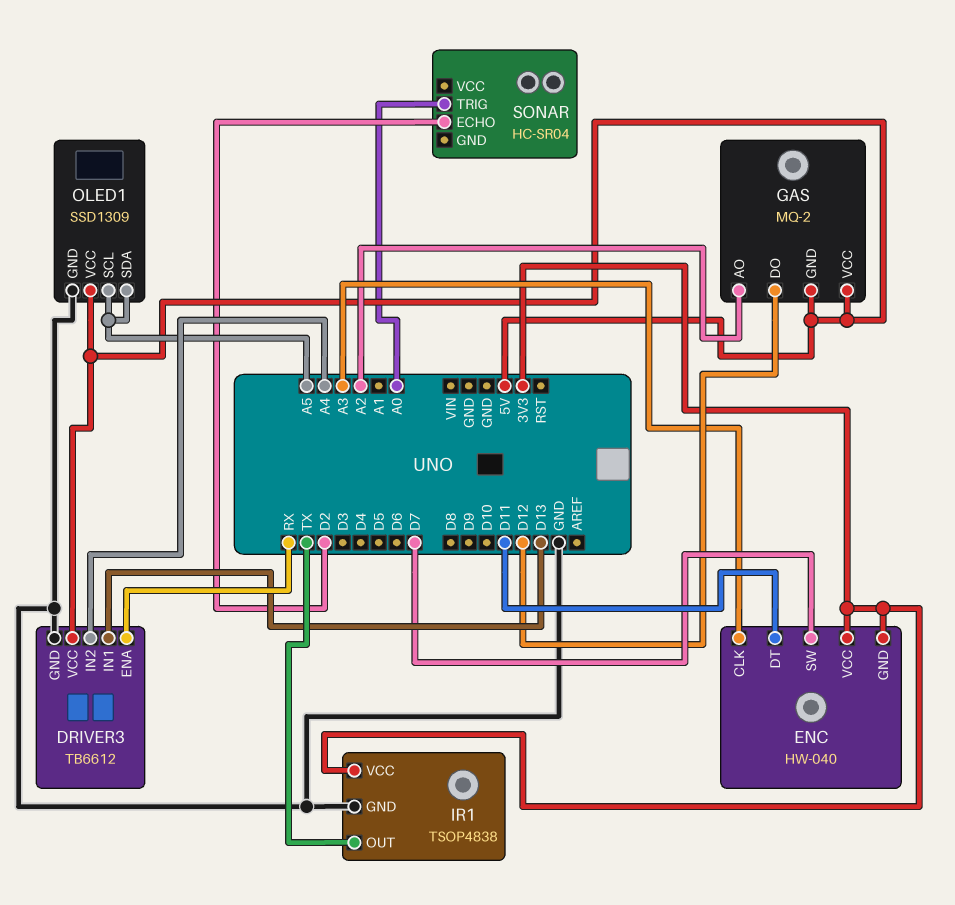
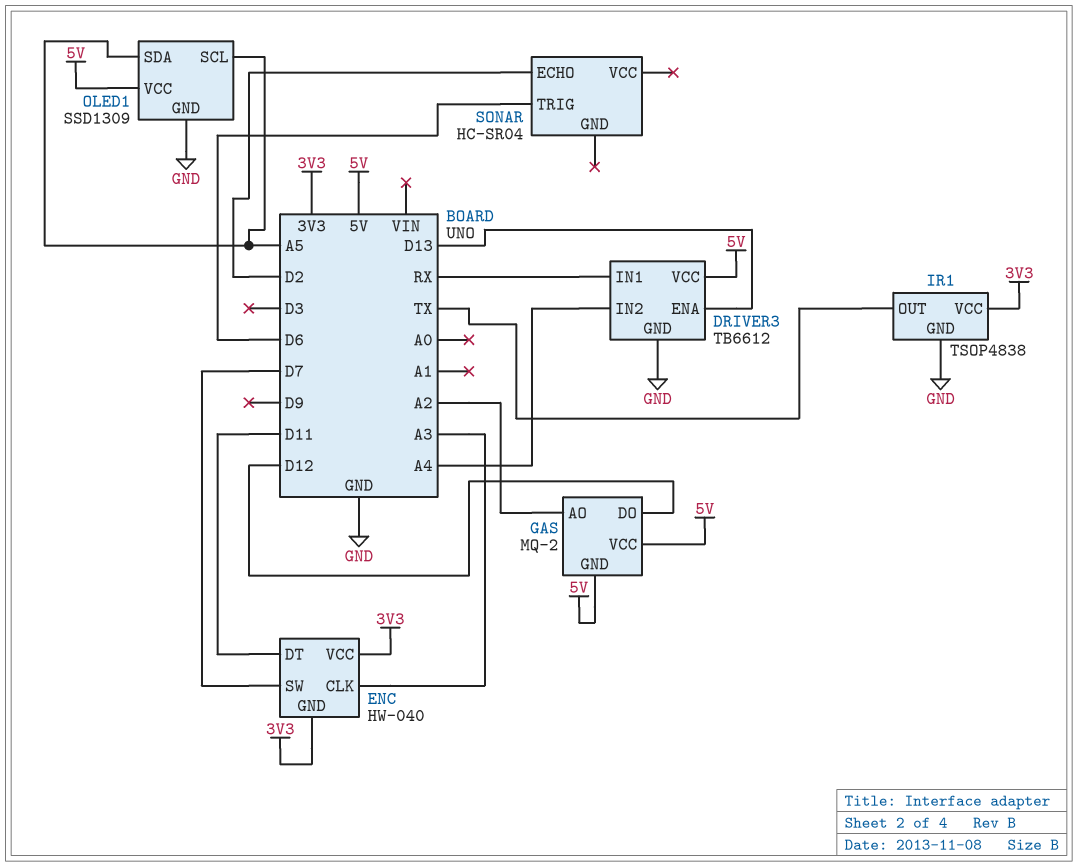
DRIVER3 pin ENA: RX -> D13
DRIVER3 pin IN1: D13 -> RX
SONAR pin TRIG: A0 -> D6

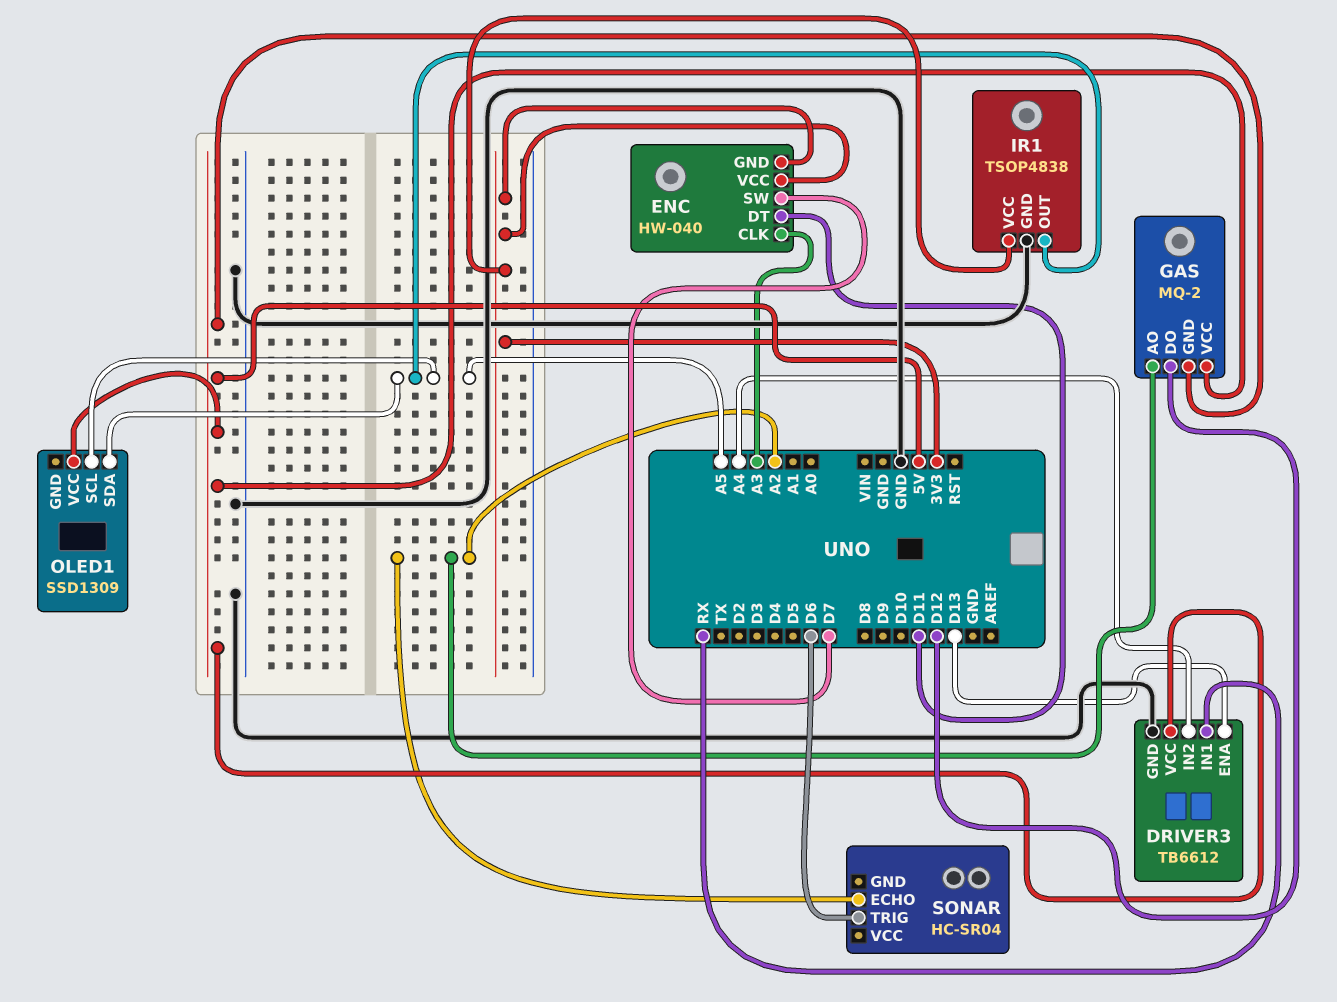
IR1 pin OUT: TX -> A5
OLED1 pin GND: GND -> none
SONAR pin ECHO: D2 -> A2

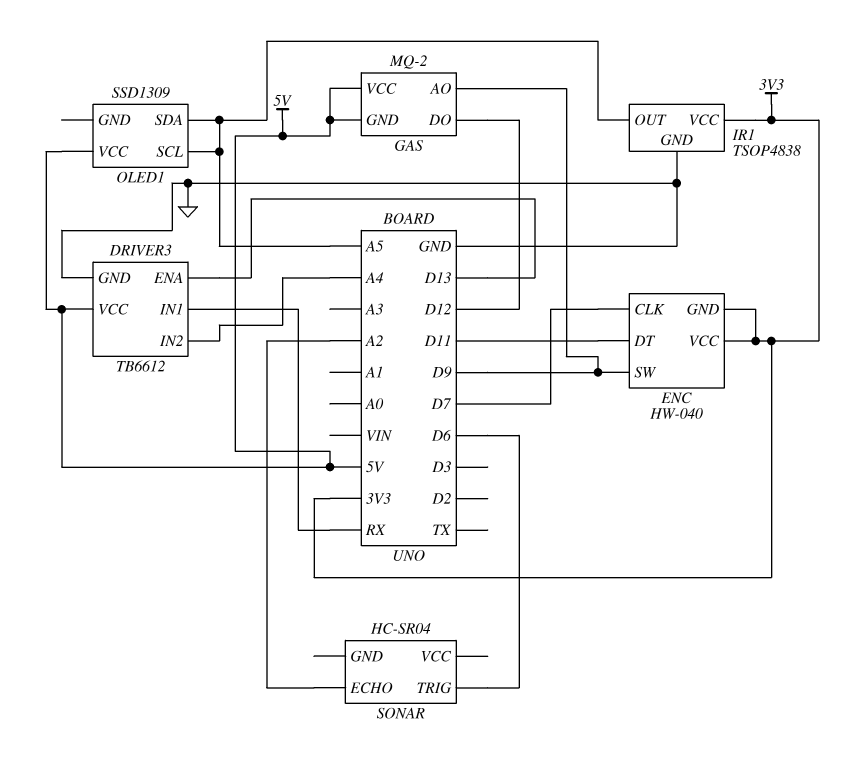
ENC pin CLK: A3 -> D7
ENC pin SW: D7 -> D9
GAS pin AO: A2 -> D9

